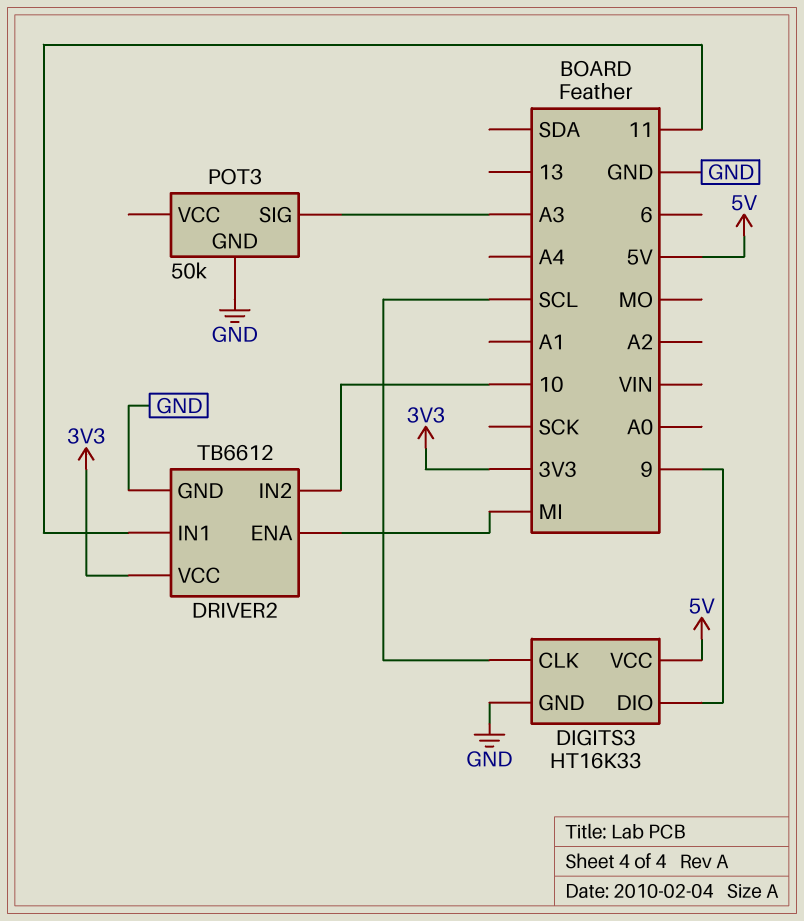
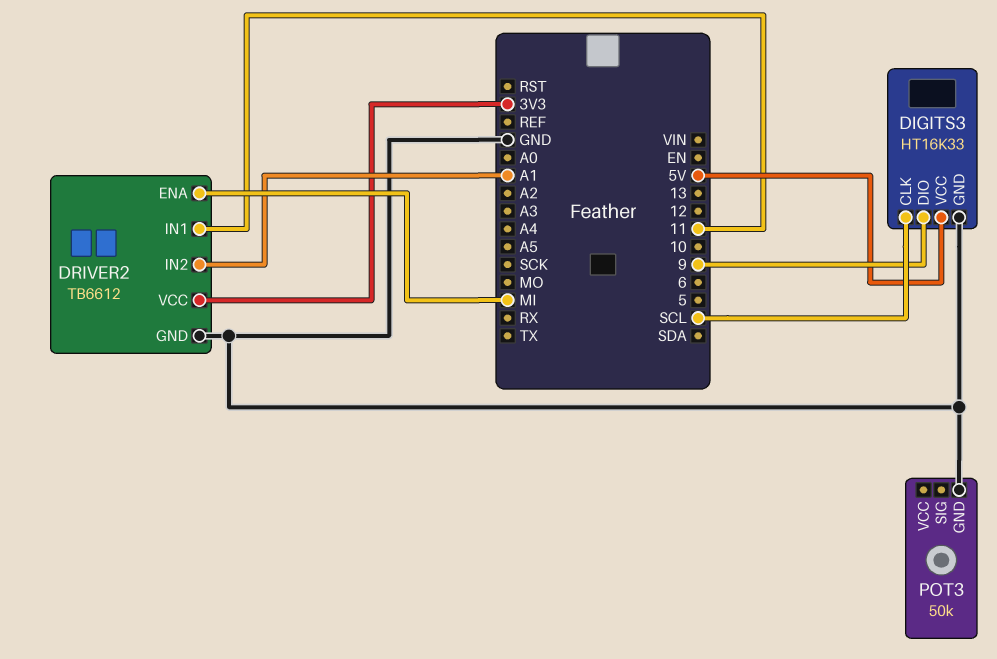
DRIVER2 pin IN2: 10 -> A1
POT3 pin SIG: A3 -> none

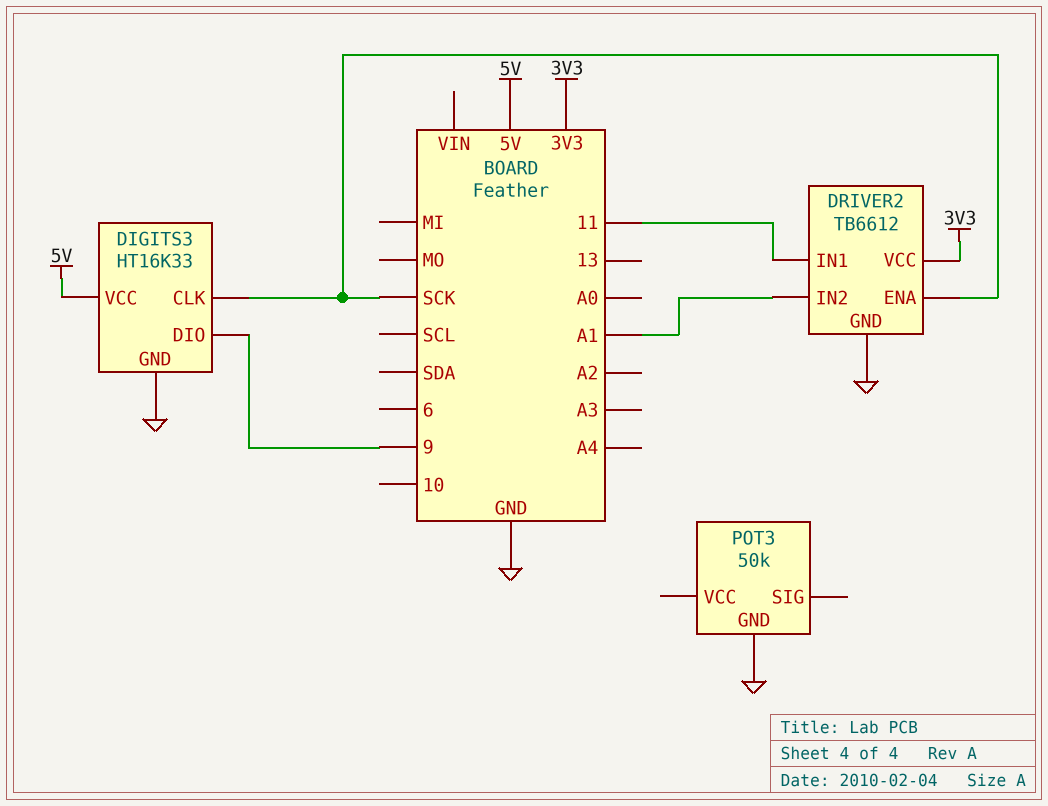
DIGITS3 pin CLK: SCL -> SCK
DRIVER2 pin ENA: MI -> SCK

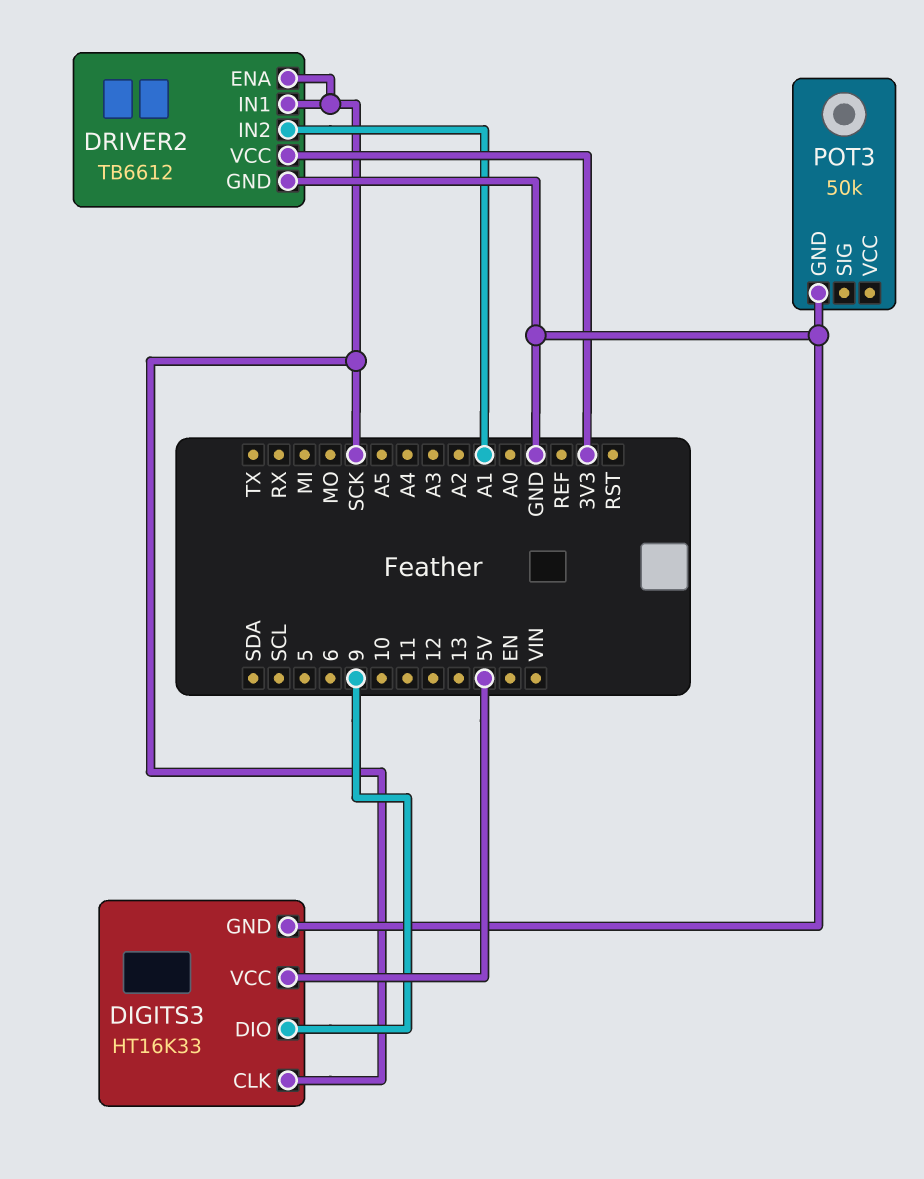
DRIVER2 pin IN1: 11 -> SCK

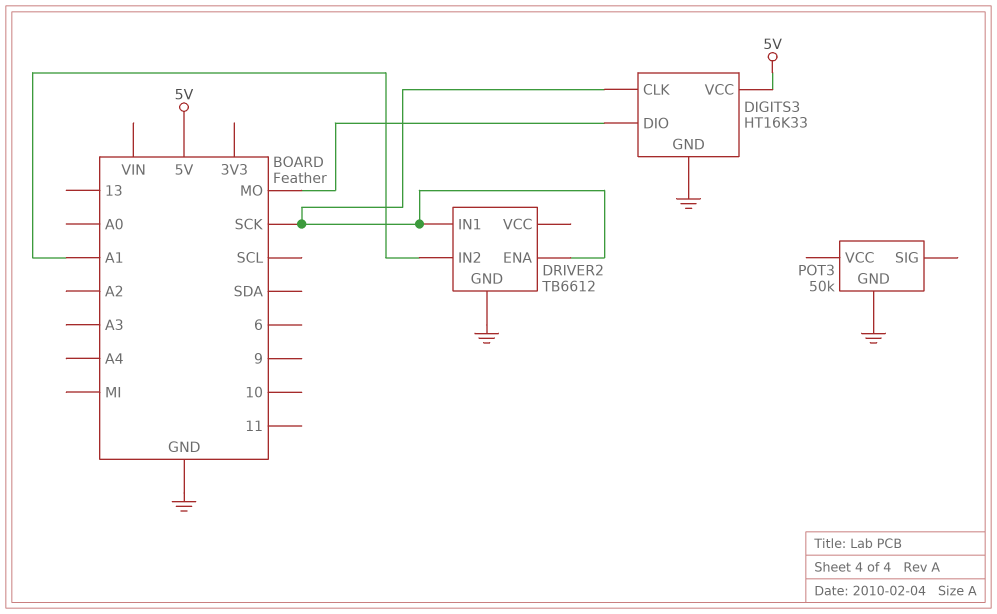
DIGITS3 pin DIO: 9 -> MO
DRIVER2 pin VCC: 3V3 -> none

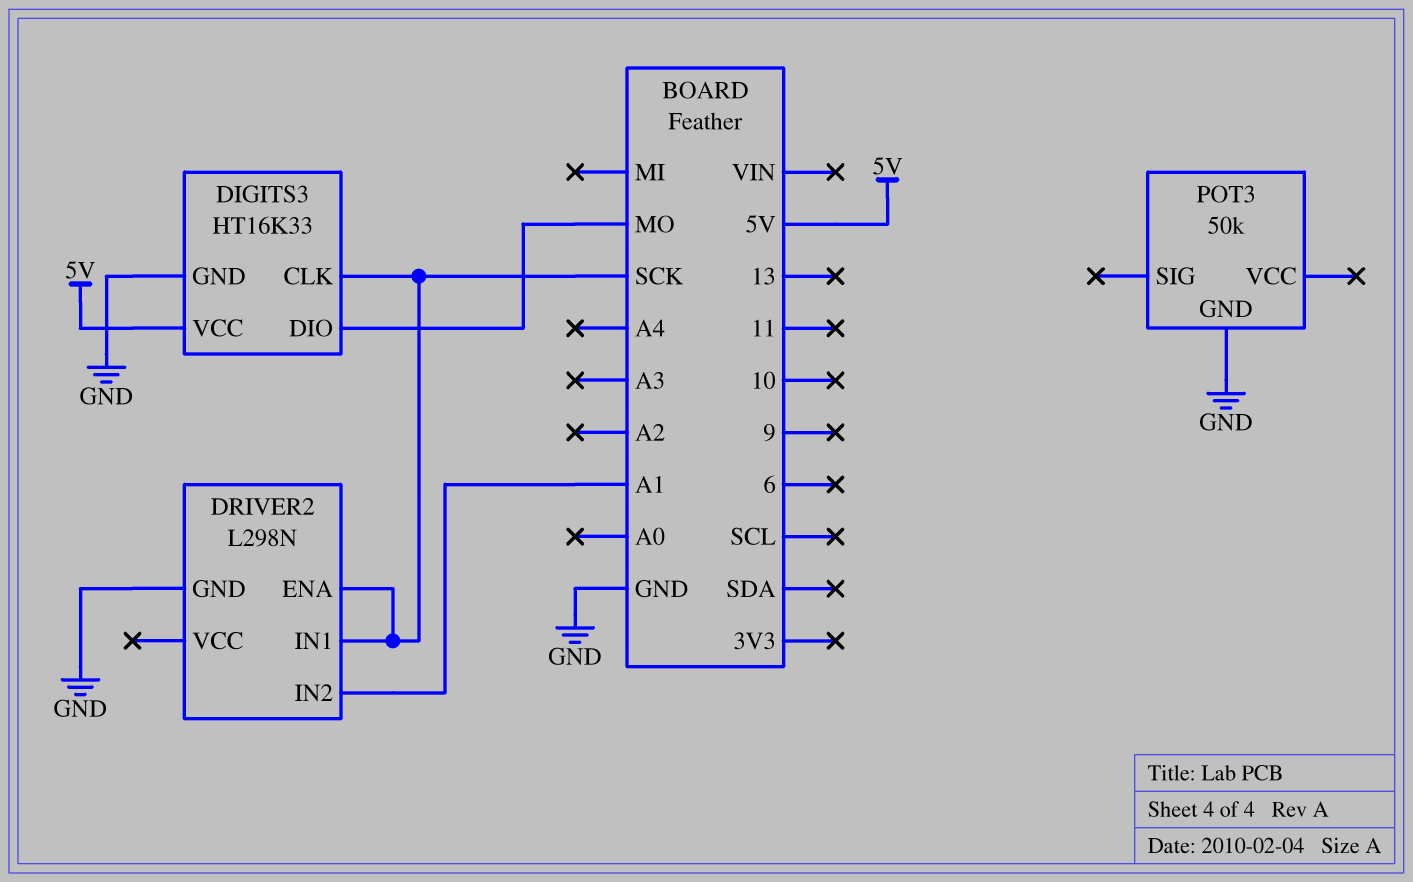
DRIVER2: TB6612 -> L298N

